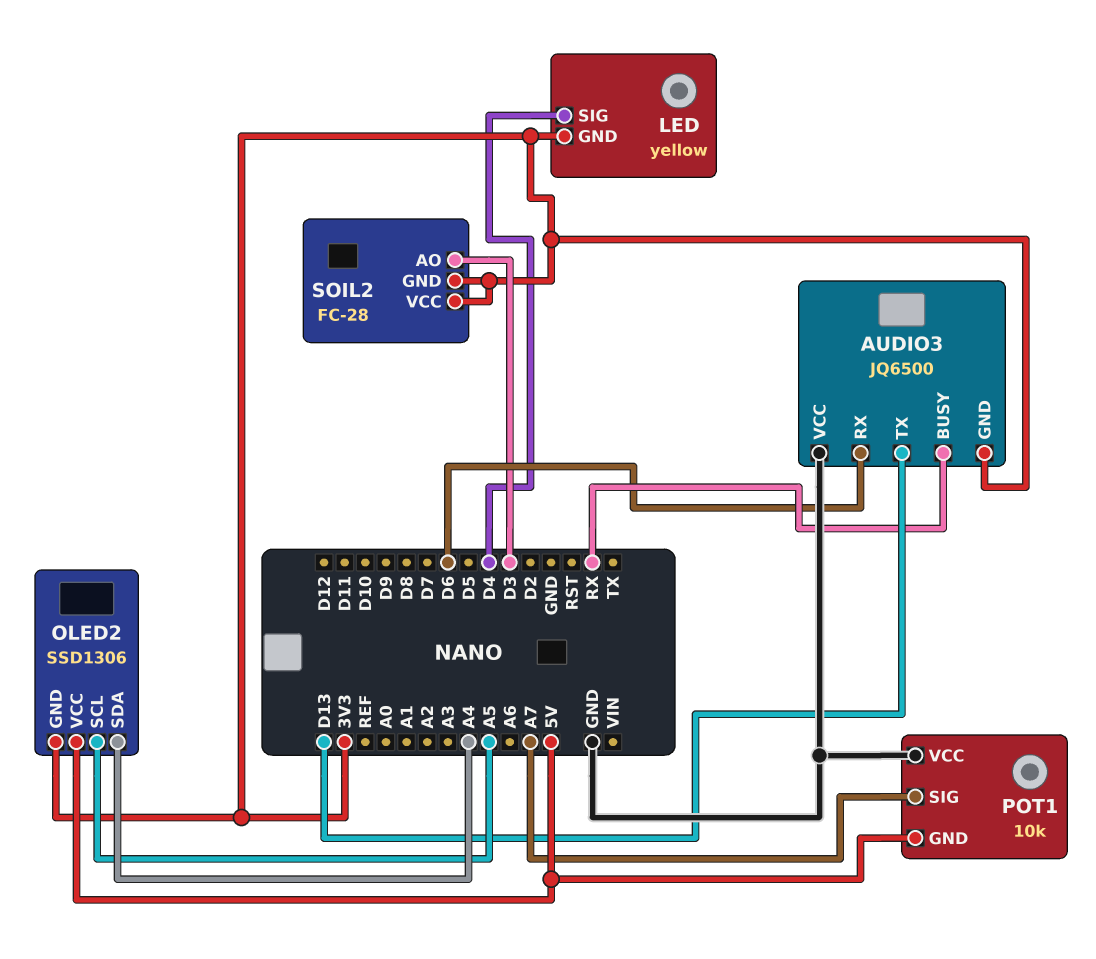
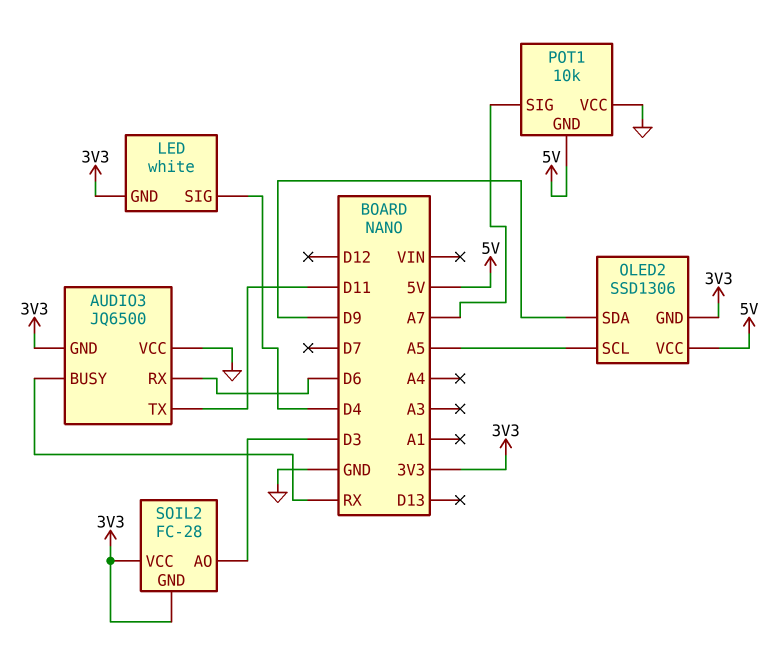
AUDIO3 pin TX: D13 -> D11
LED: yellow -> white
OLED2 pin SDA: A4 -> D9

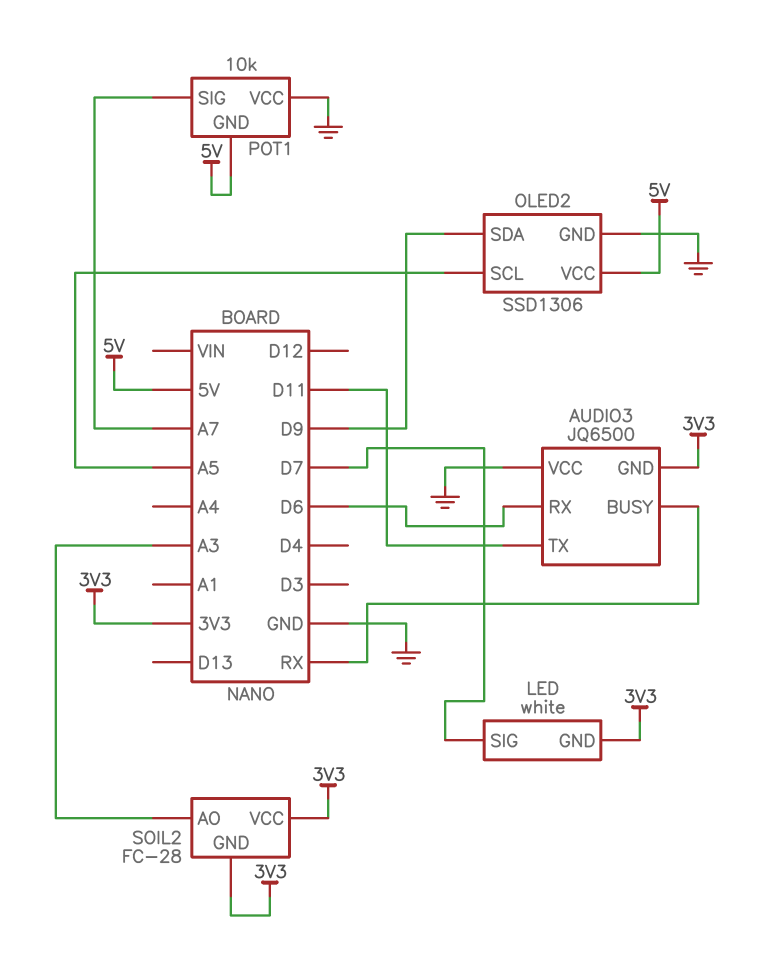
LED pin SIG: D4 -> D7
OLED2 pin GND: 3V3 -> GND
SOIL2 pin AO: D3 -> A3

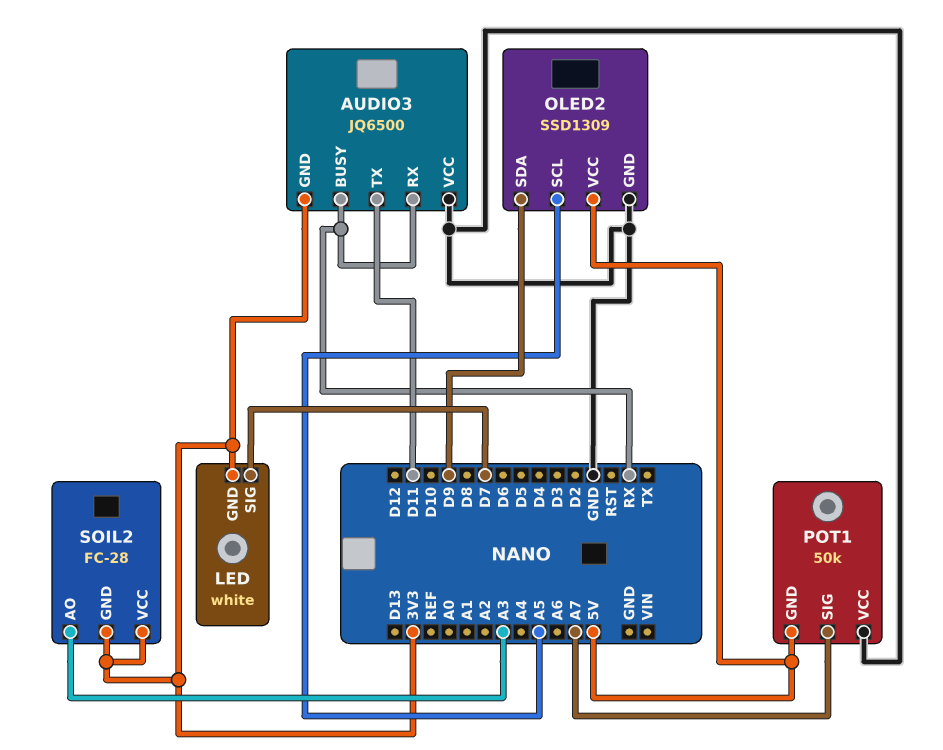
AUDIO3 pin RX: D6 -> RX
OLED2: SSD1306 -> SSD1309
POT1: 10k -> 50k

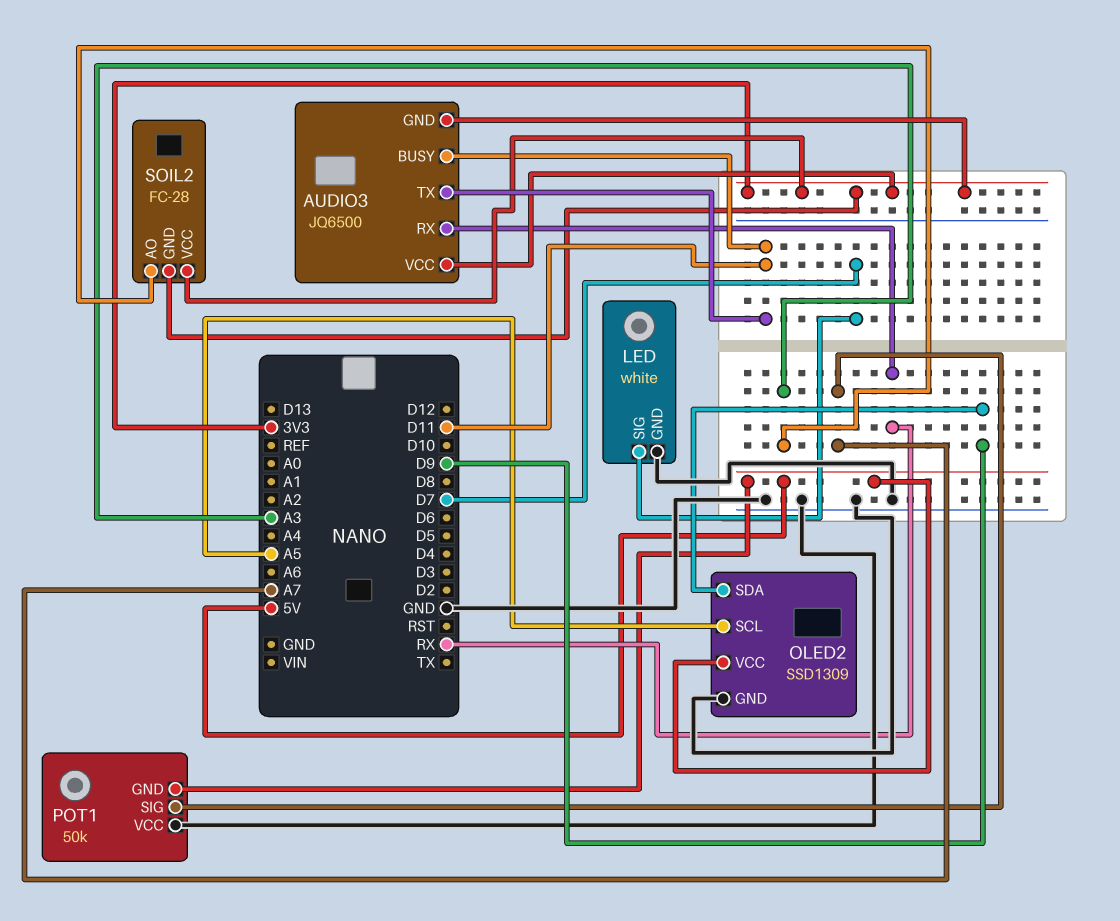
AUDIO3 pin BUSY: RX -> D11
AUDIO3 pin VCC: GND -> 3V3
LED pin GND: 3V3 -> GND

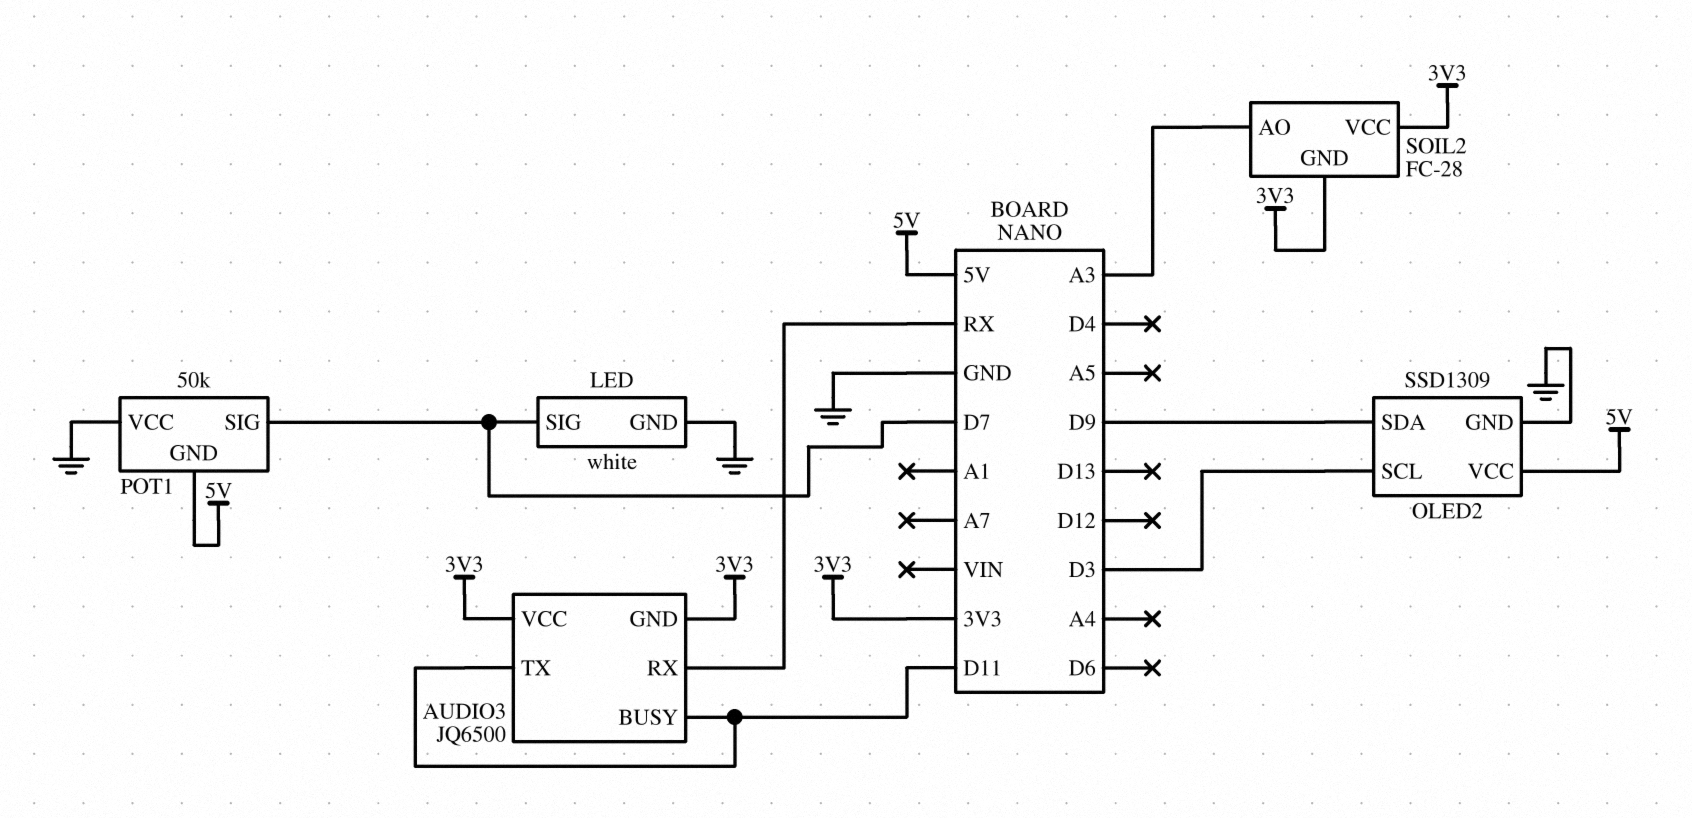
OLED2 pin SCL: A5 -> D3
POT1 pin SIG: A7 -> D7

